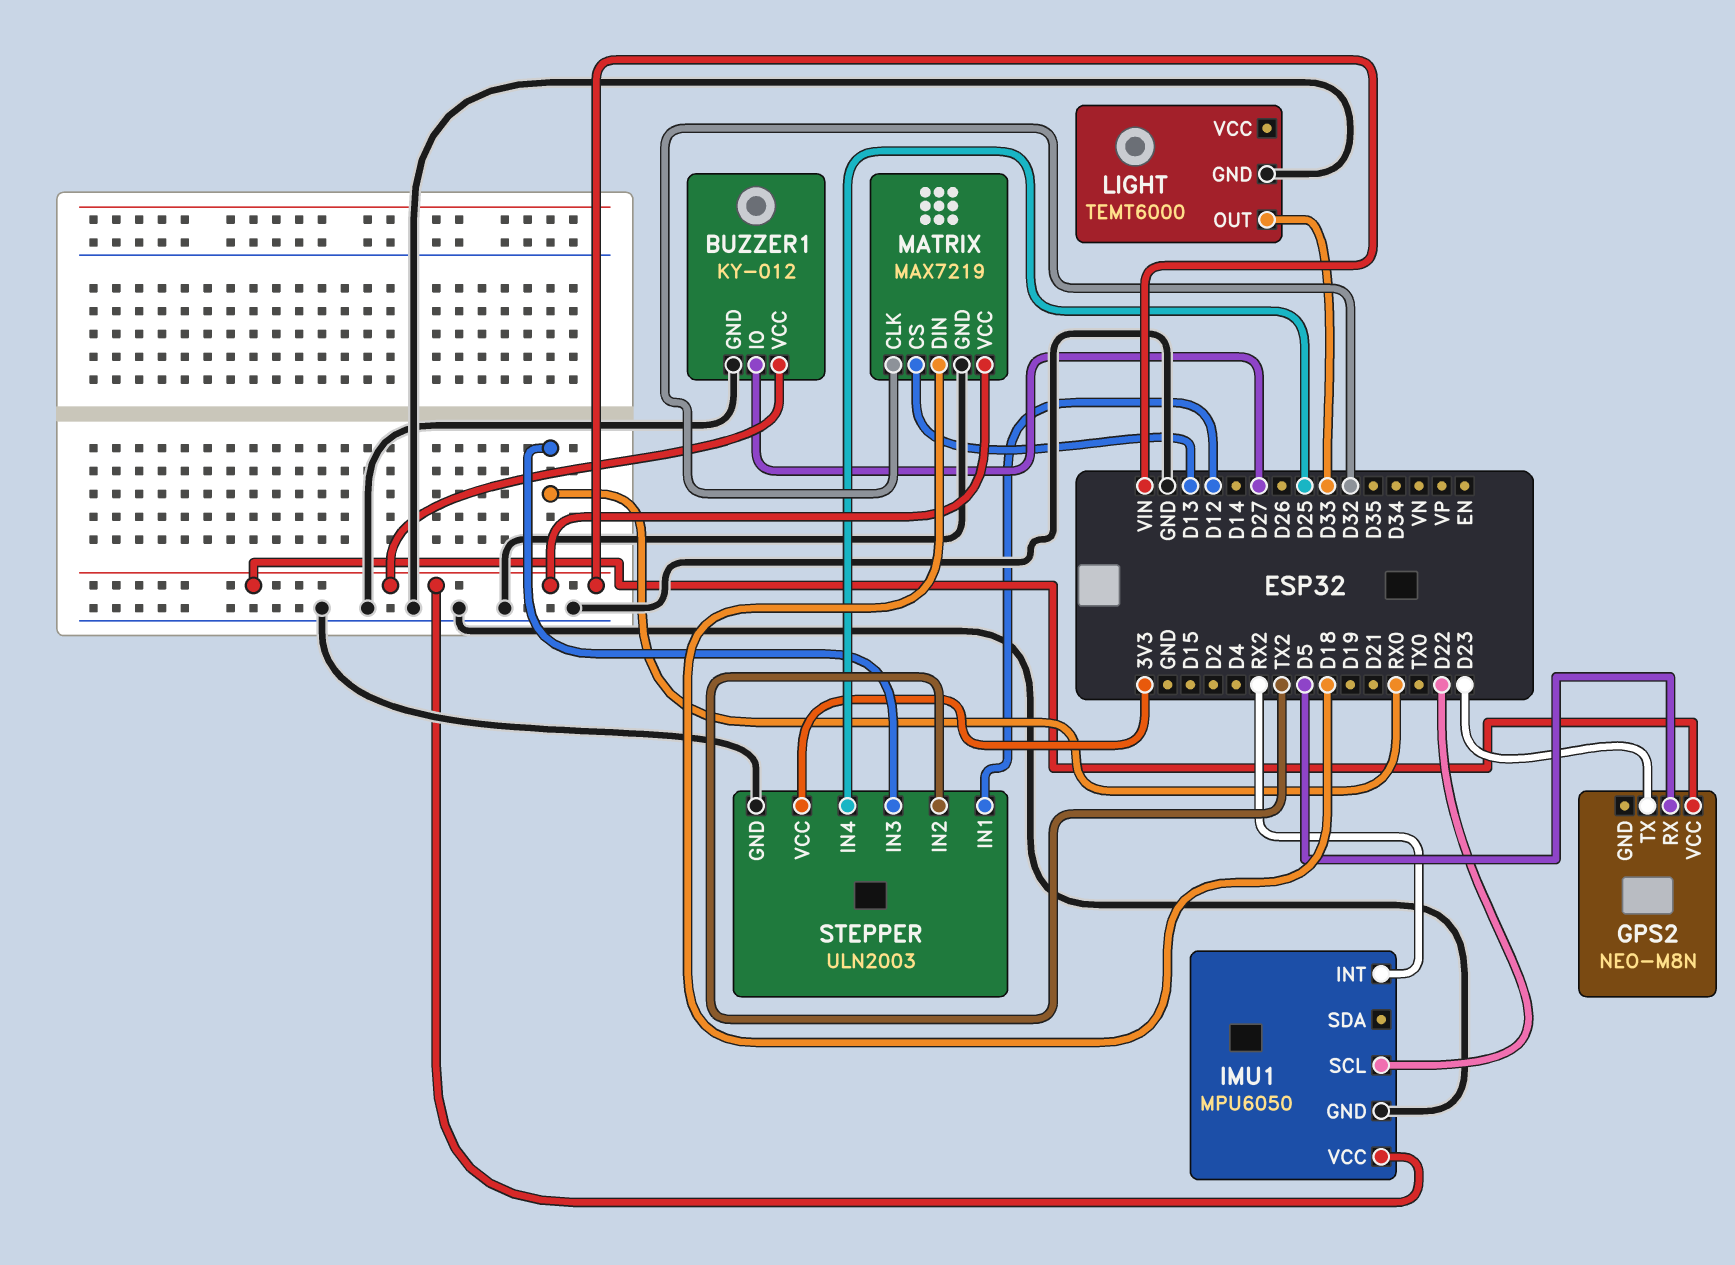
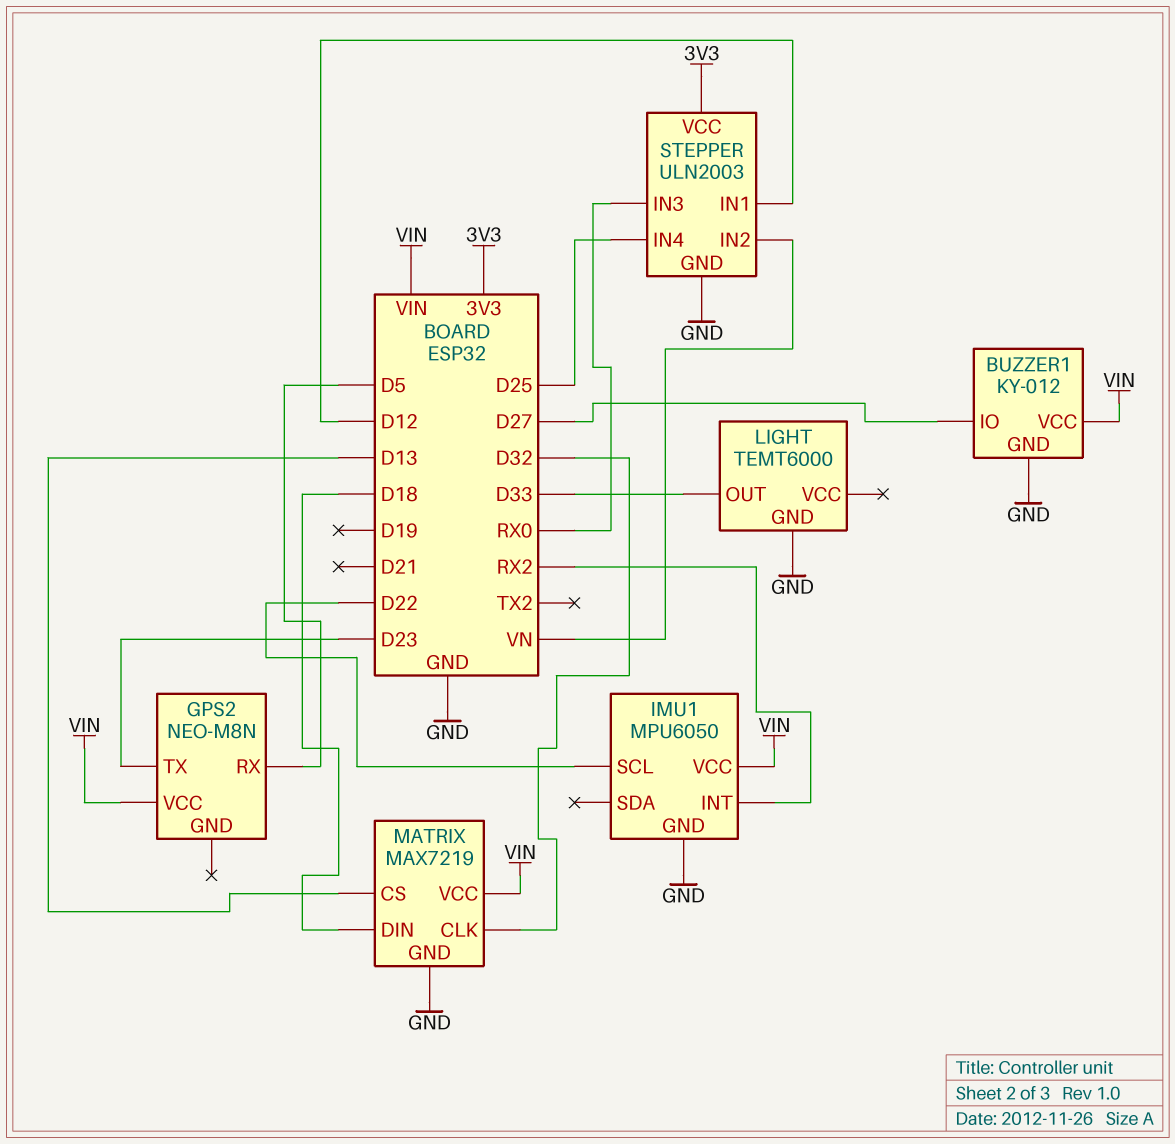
STEPPER pin IN2: TX2 -> VN

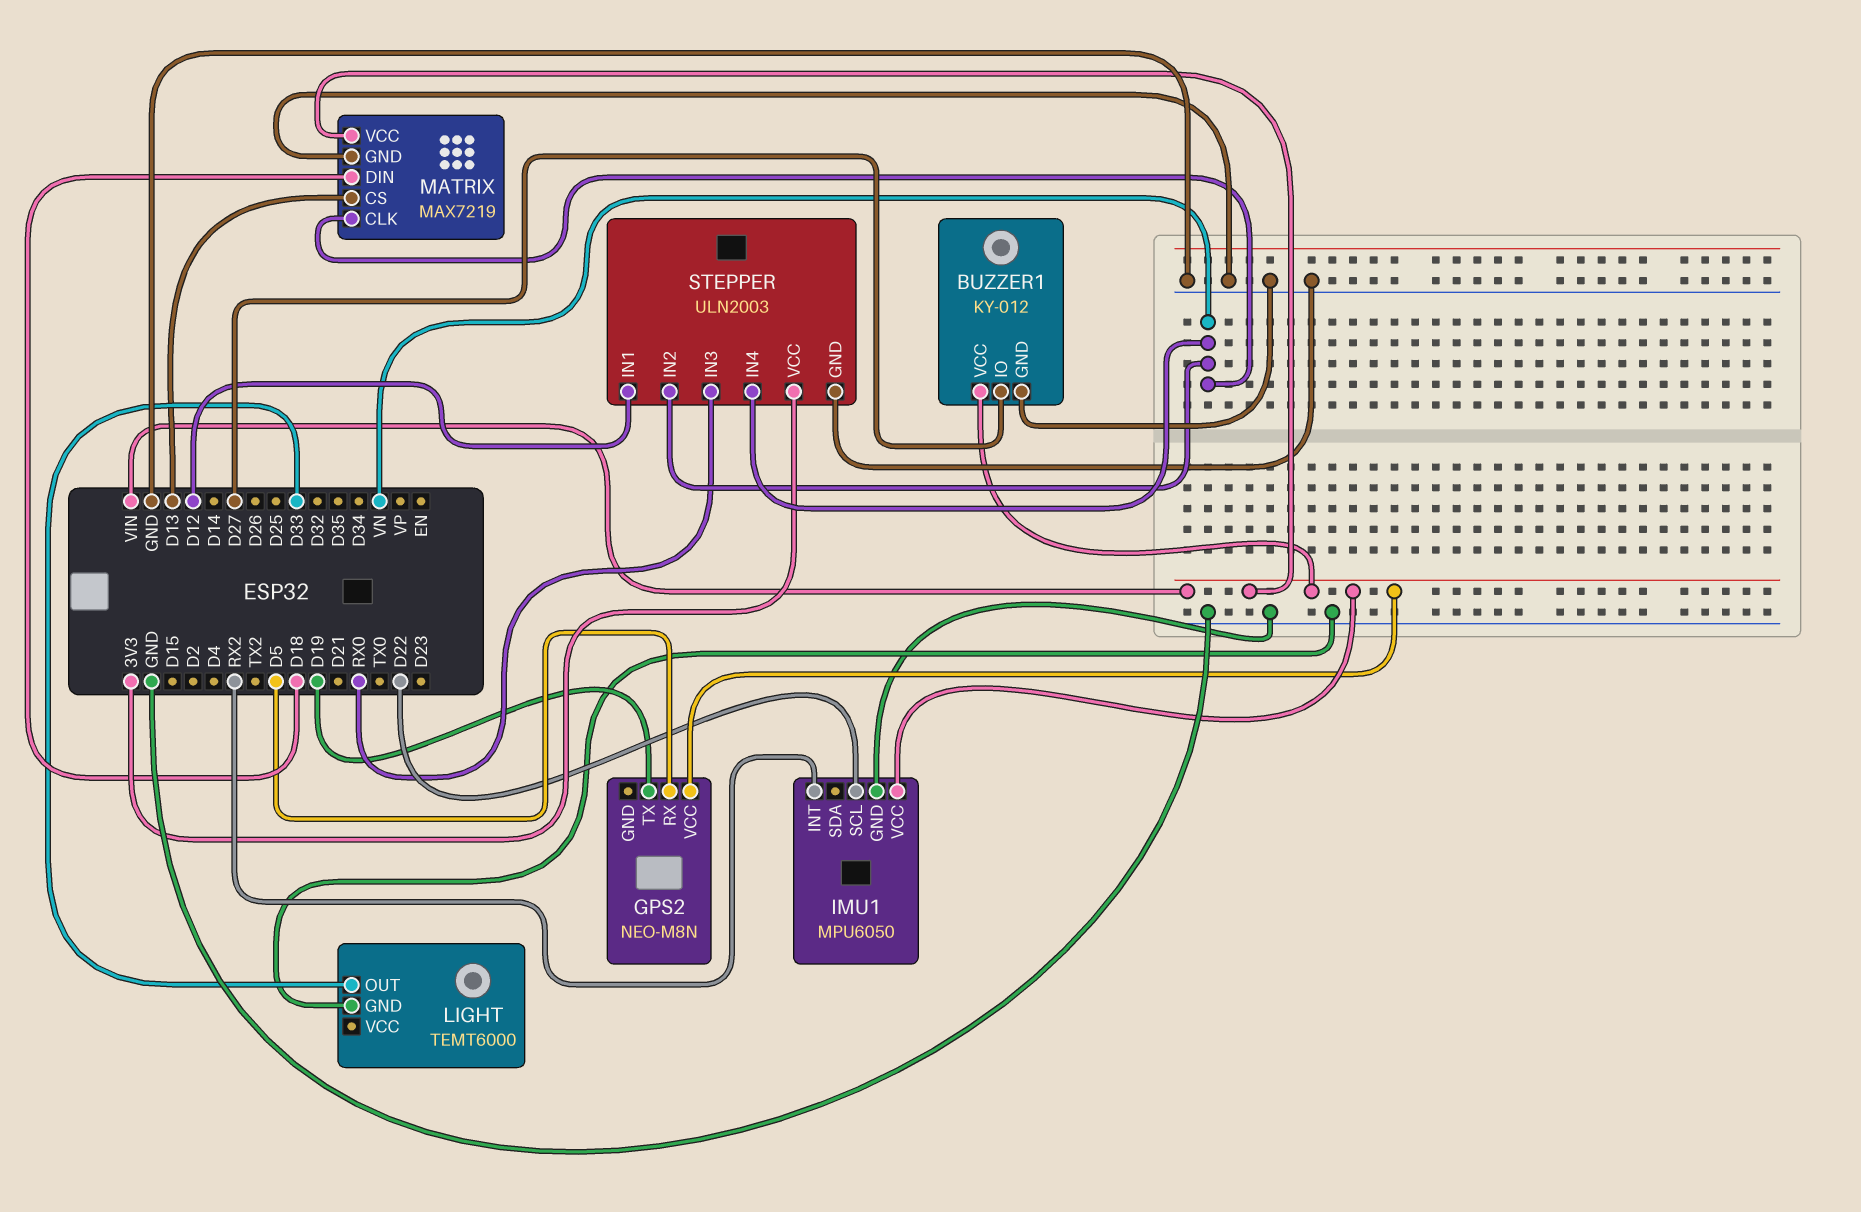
GPS2 pin TX: D23 -> D19
MATRIX pin CLK: D32 -> VN
STEPPER pin IN4: D25 -> VN

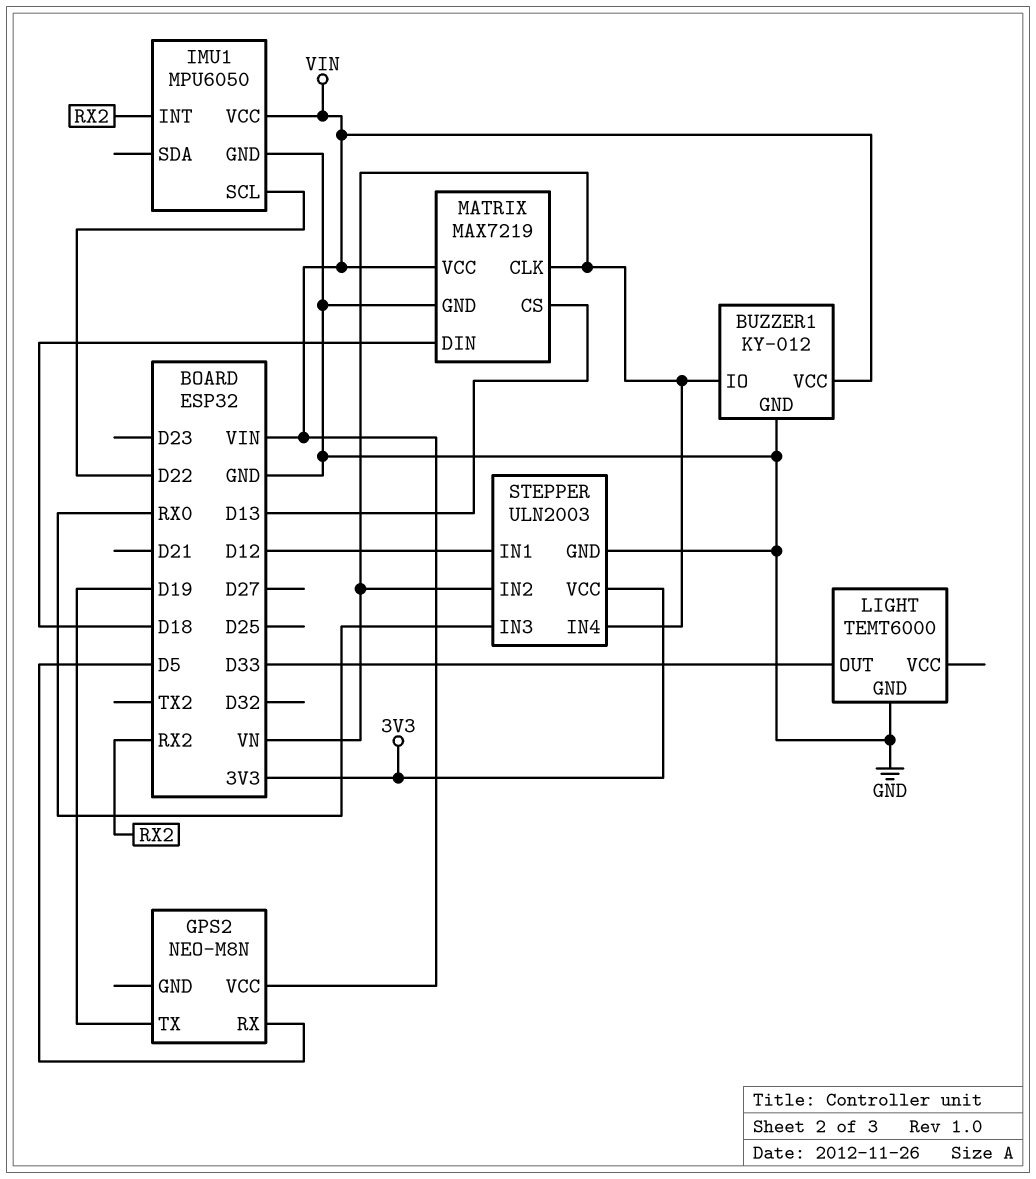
BUZZER1 pin IO: D27 -> VN

